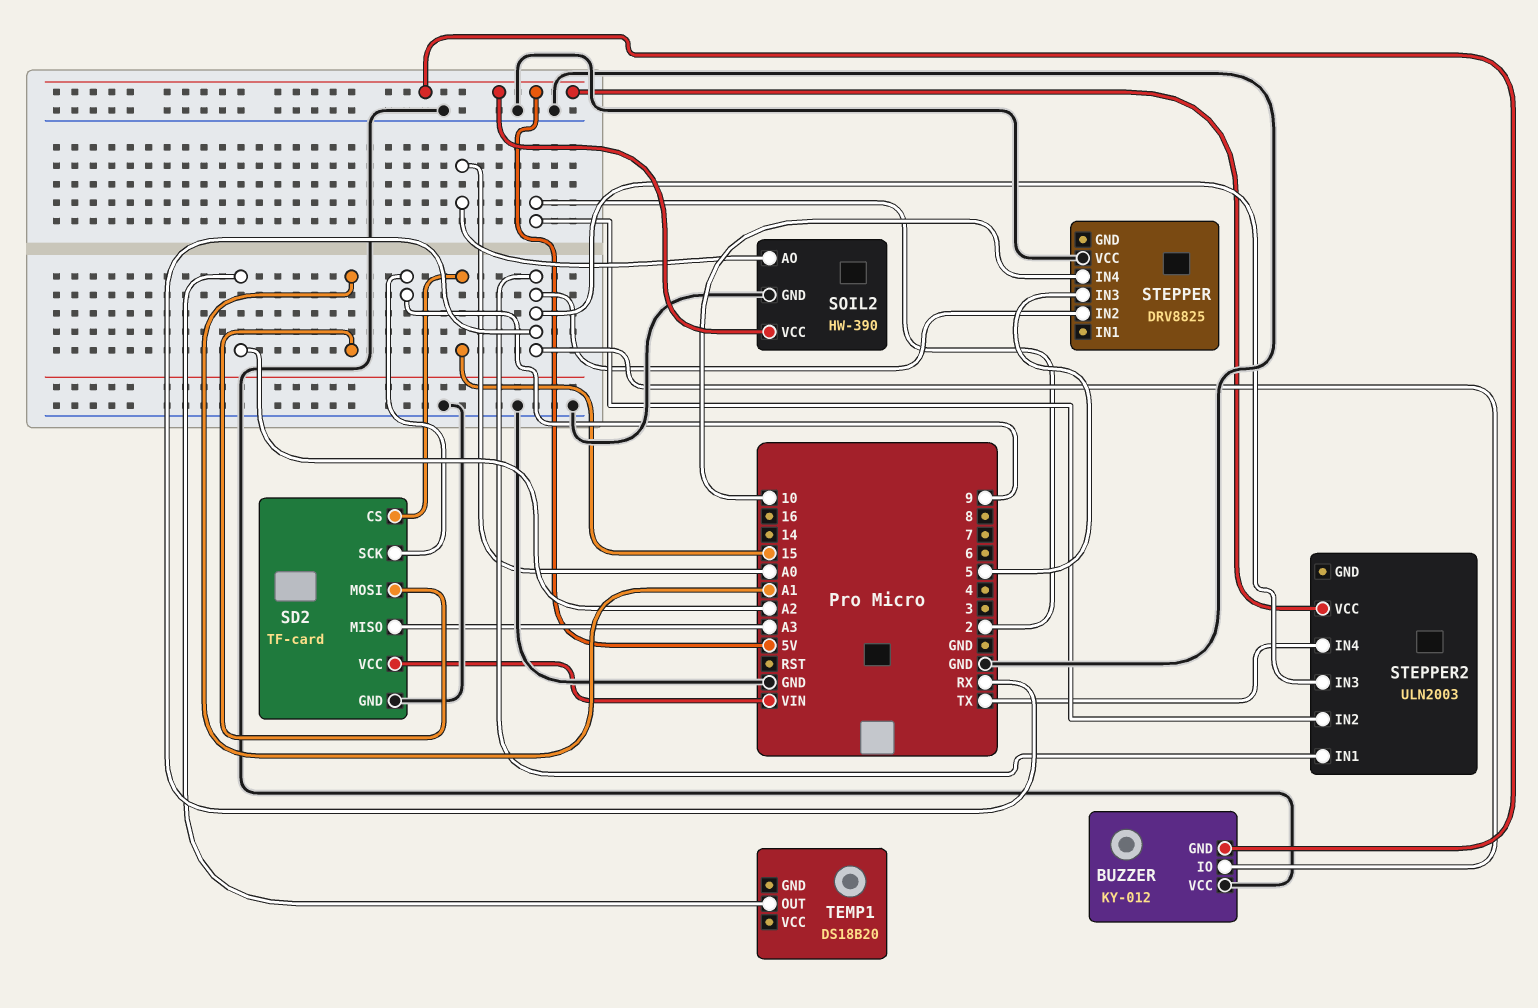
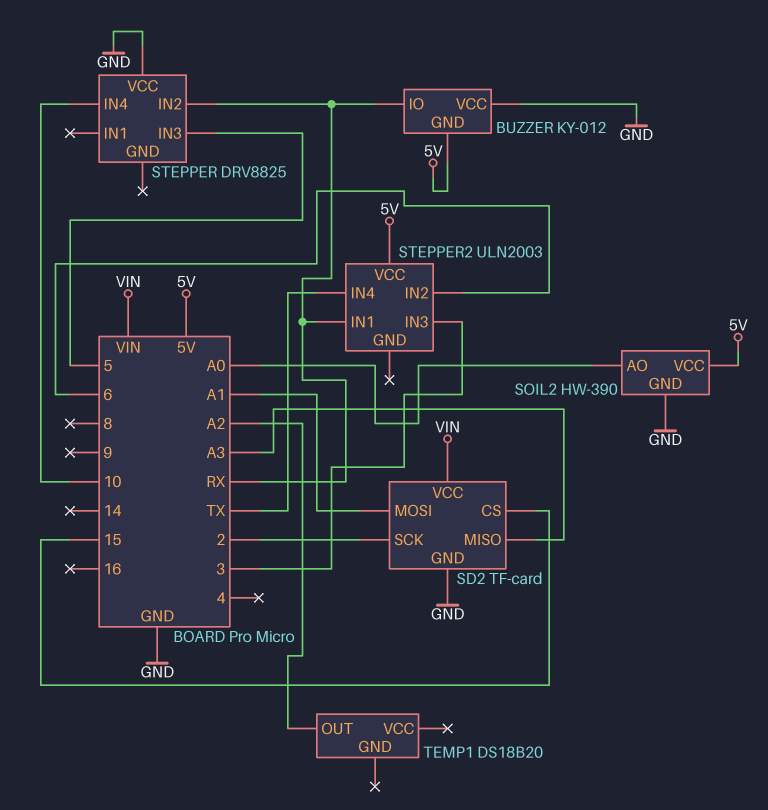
SD2 pin SCK: 9 -> 2
STEPPER2 pin IN2: 2 -> 6
STEPPER2 pin IN3: RX -> 3

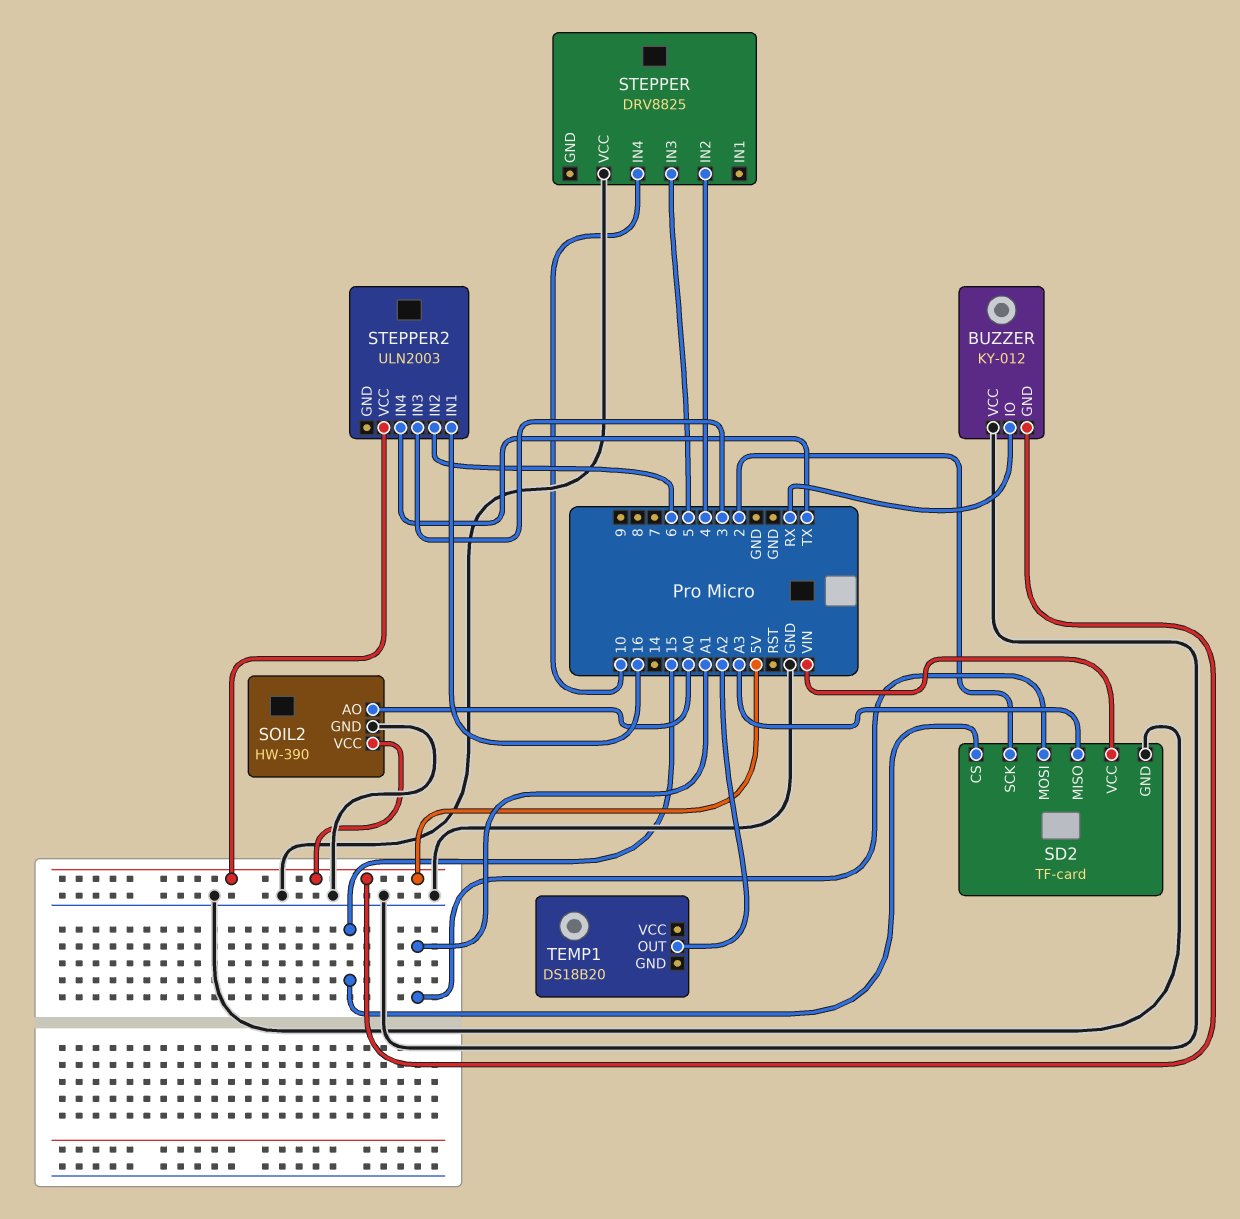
STEPPER pin IN2: RX -> 4
STEPPER2 pin IN1: RX -> 16

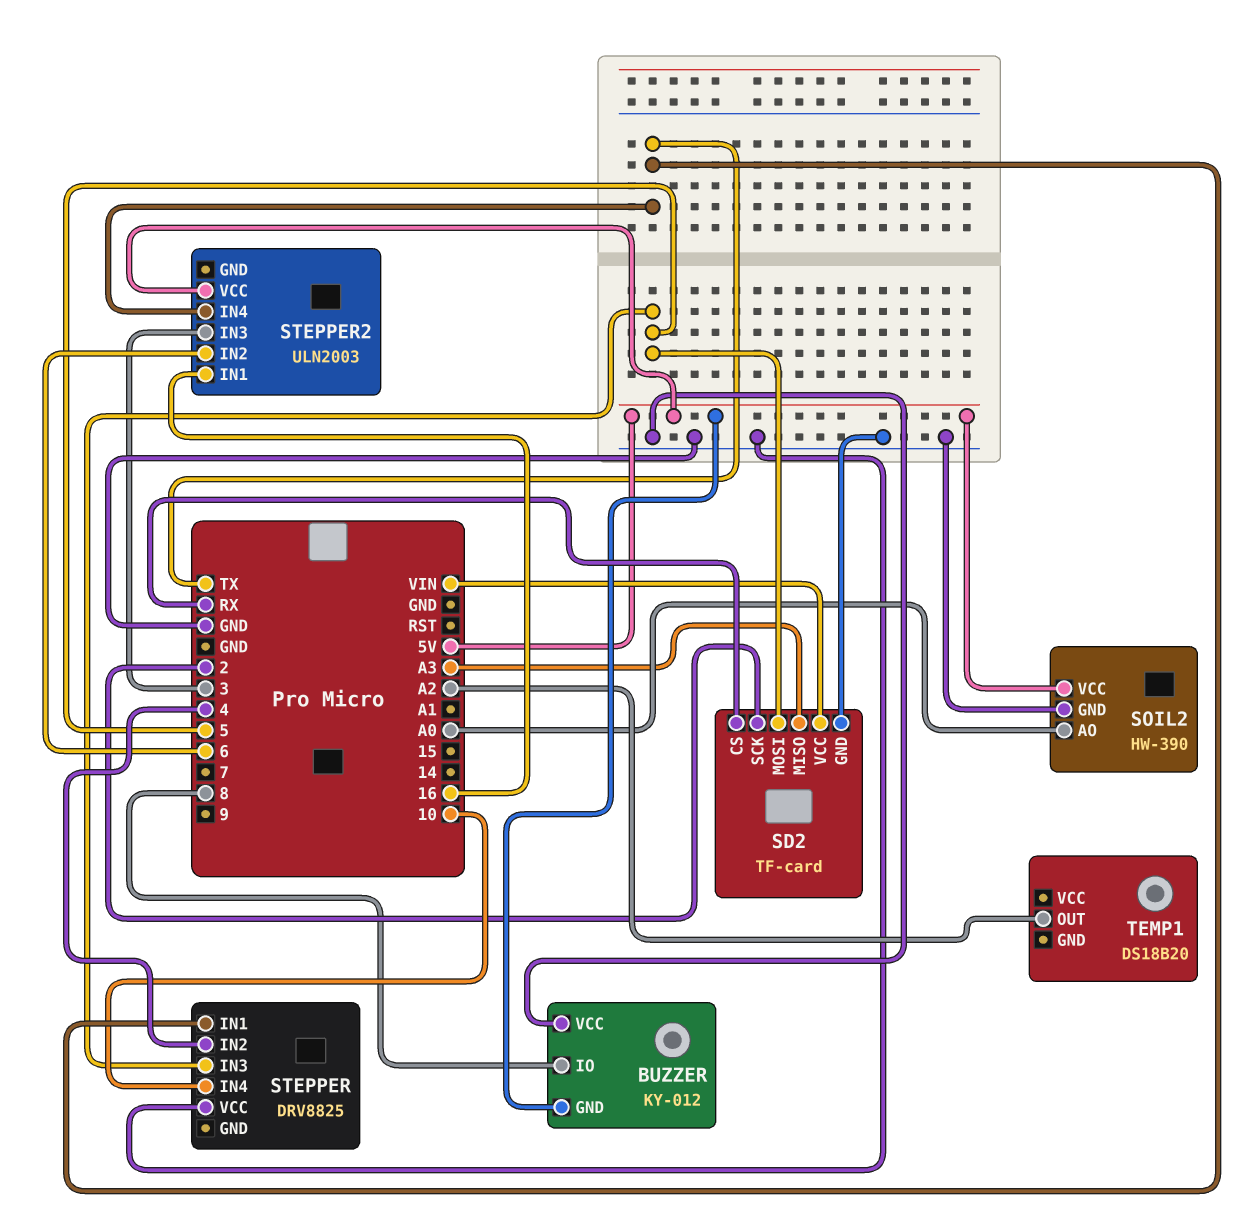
BUZZER pin IO: RX -> 8
SD2 pin CS: 15 -> RX
SD2 pin MOSI: A1 -> 5
STEPPER pin IN1: none -> TX

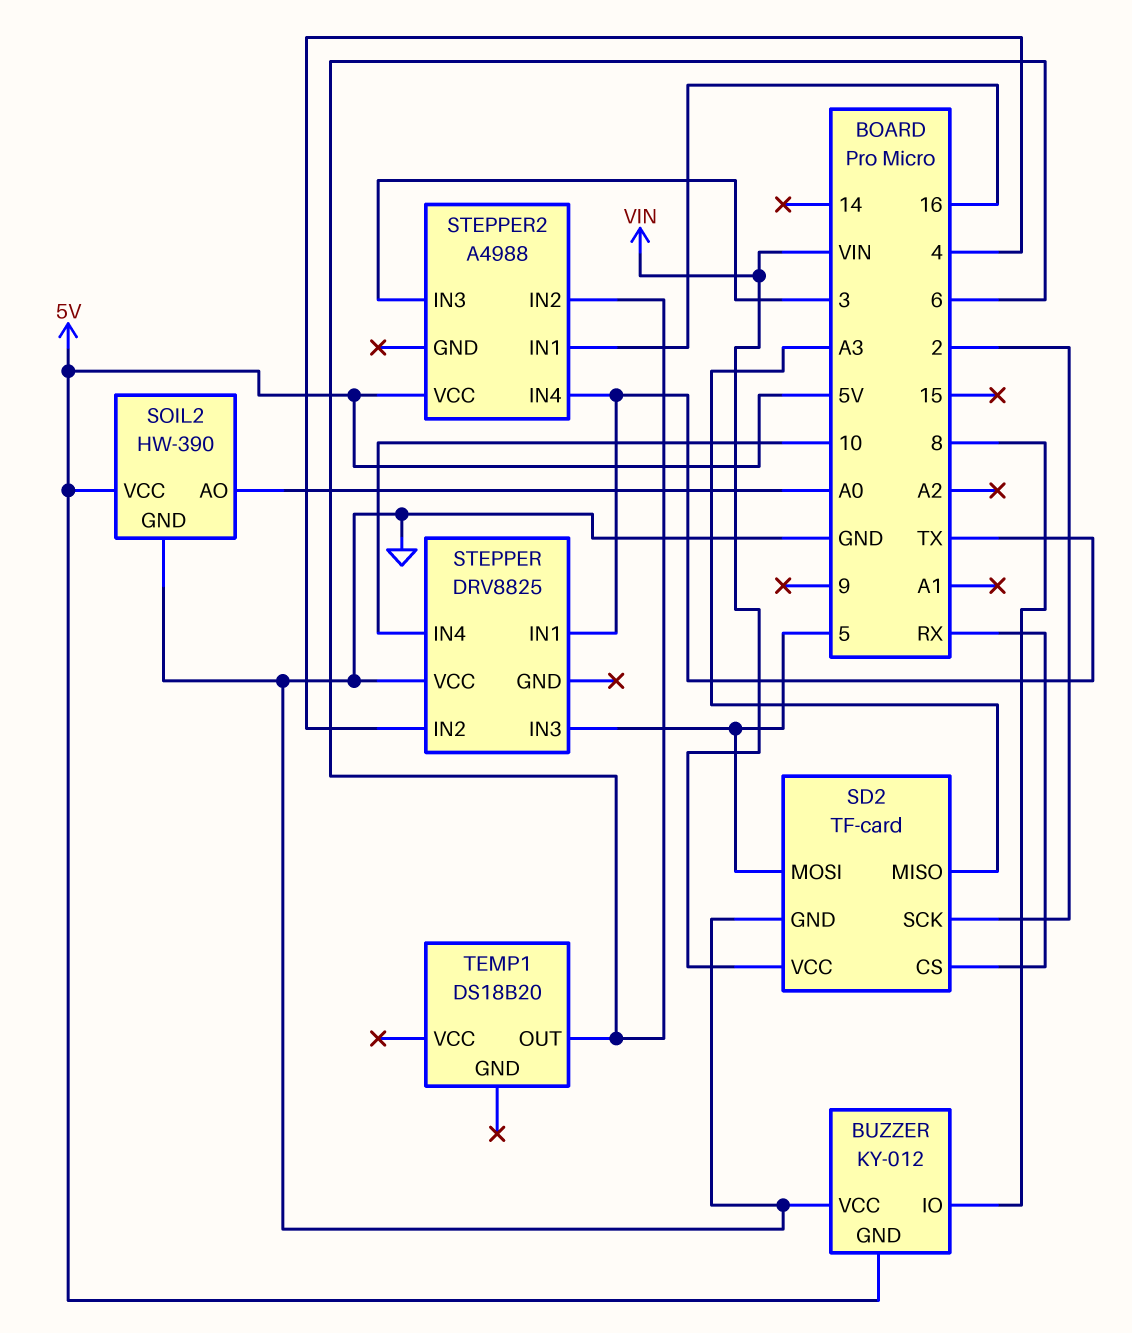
STEPPER2: ULN2003 -> A4988
TEMP1 pin OUT: A2 -> 6

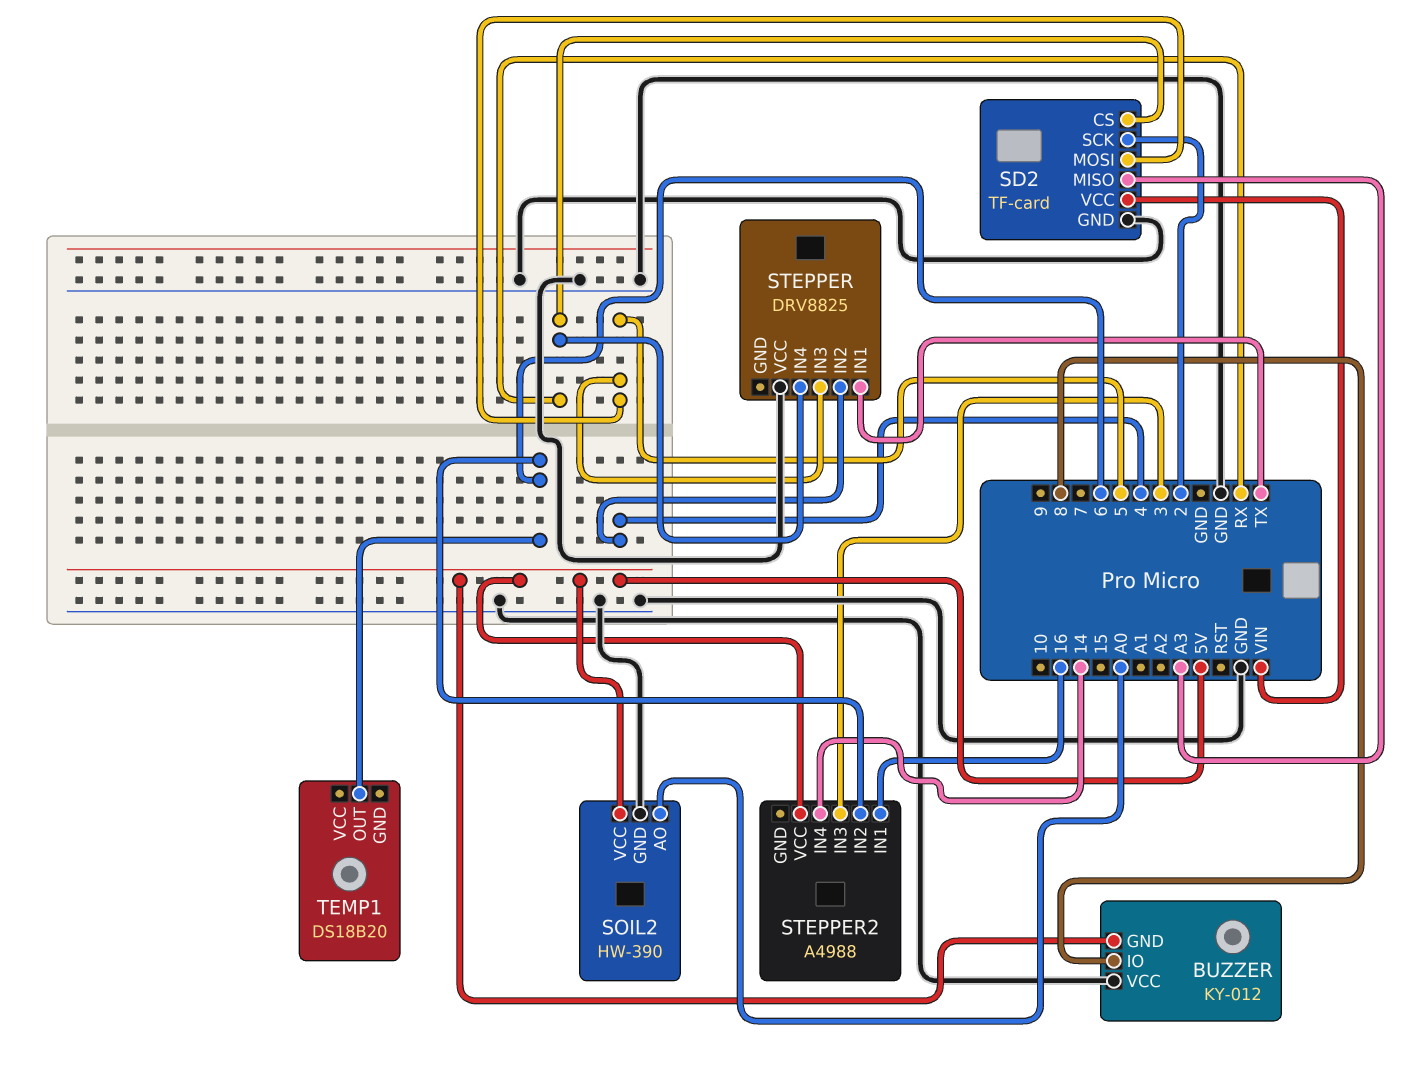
STEPPER pin IN4: 10 -> RX
STEPPER2 pin IN4: TX -> 14

